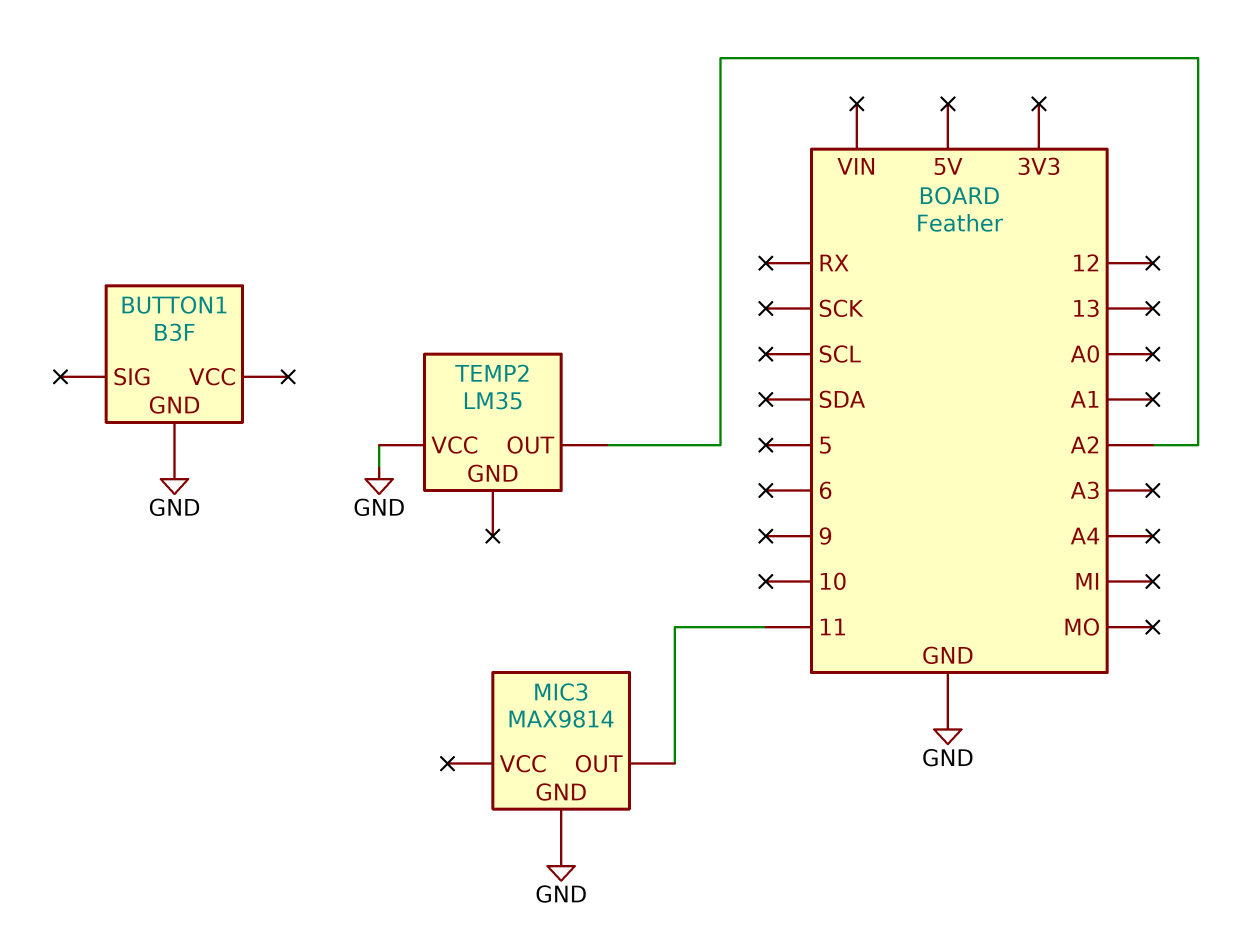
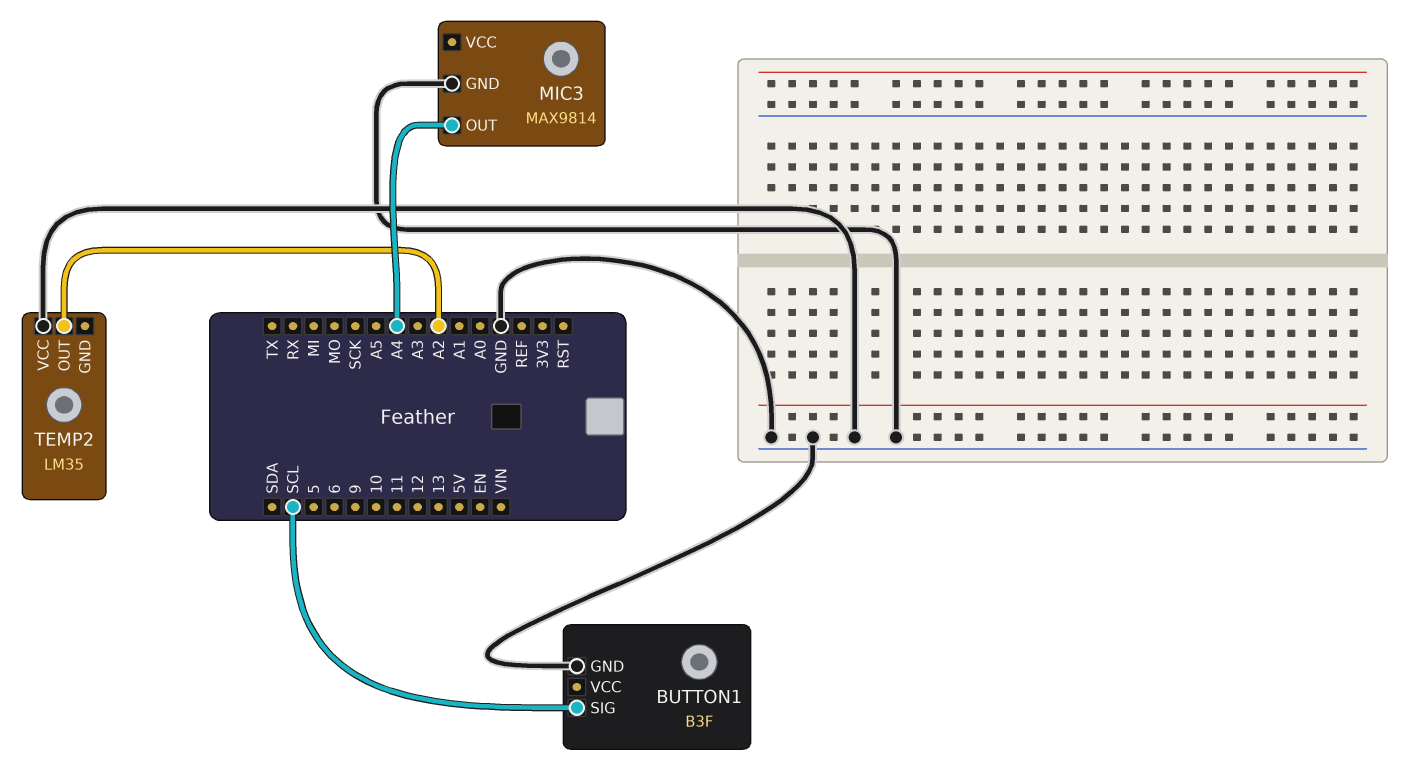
BUTTON1 pin SIG: none -> SCL
MIC3 pin OUT: 11 -> A4

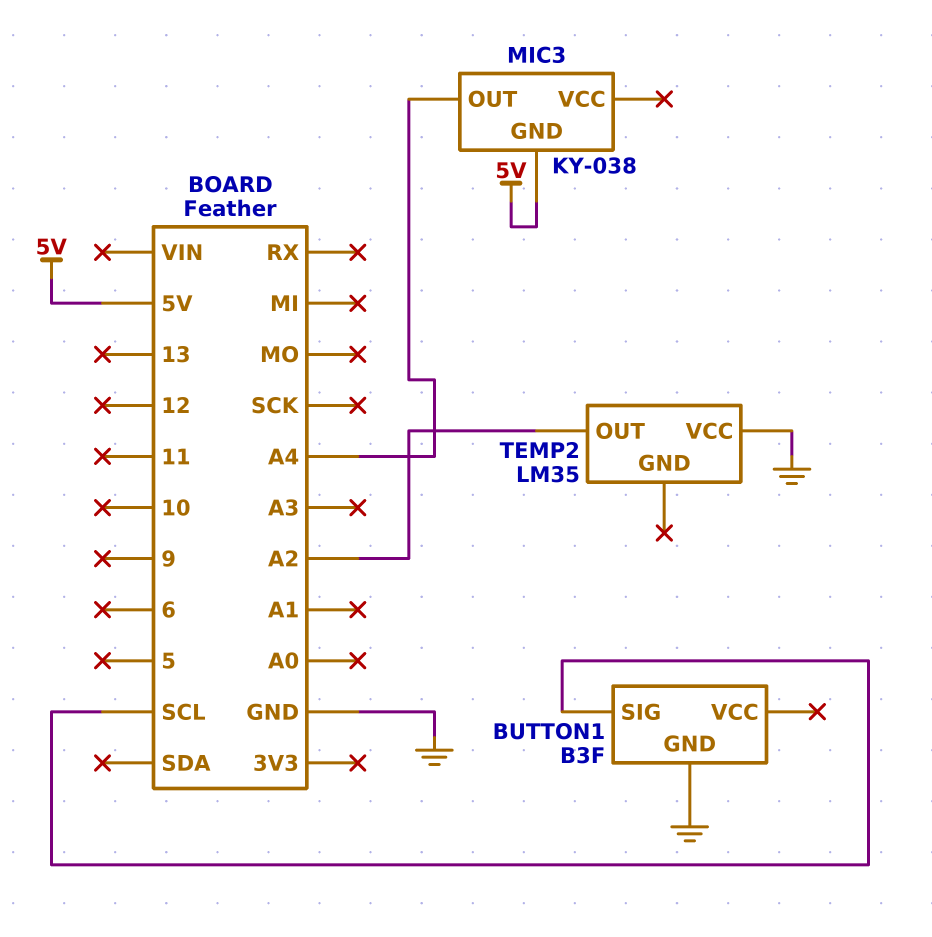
MIC3: MAX9814 -> KY-038
MIC3 pin GND: GND -> 5V

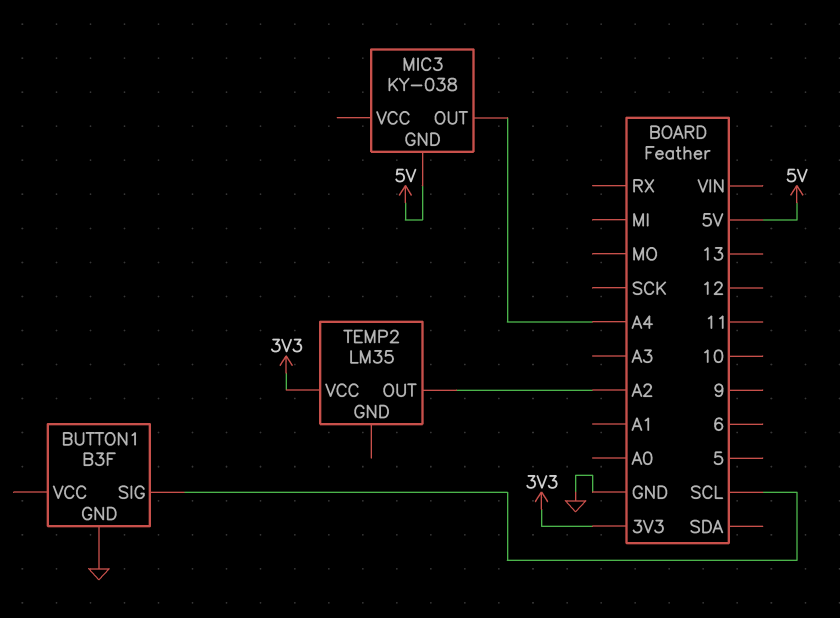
TEMP2 pin VCC: GND -> 3V3

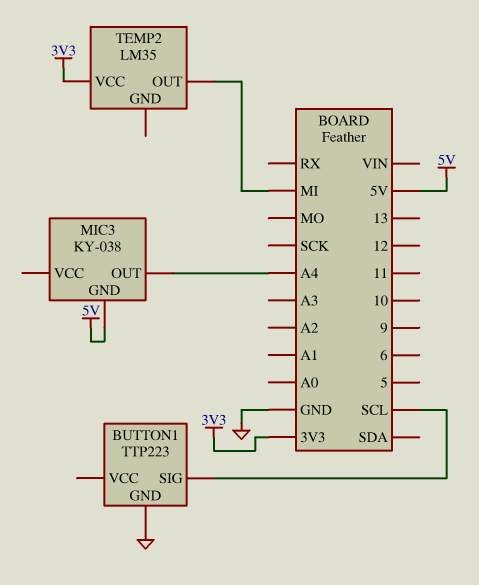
BUTTON1: B3F -> TTP223
TEMP2 pin OUT: A2 -> MI

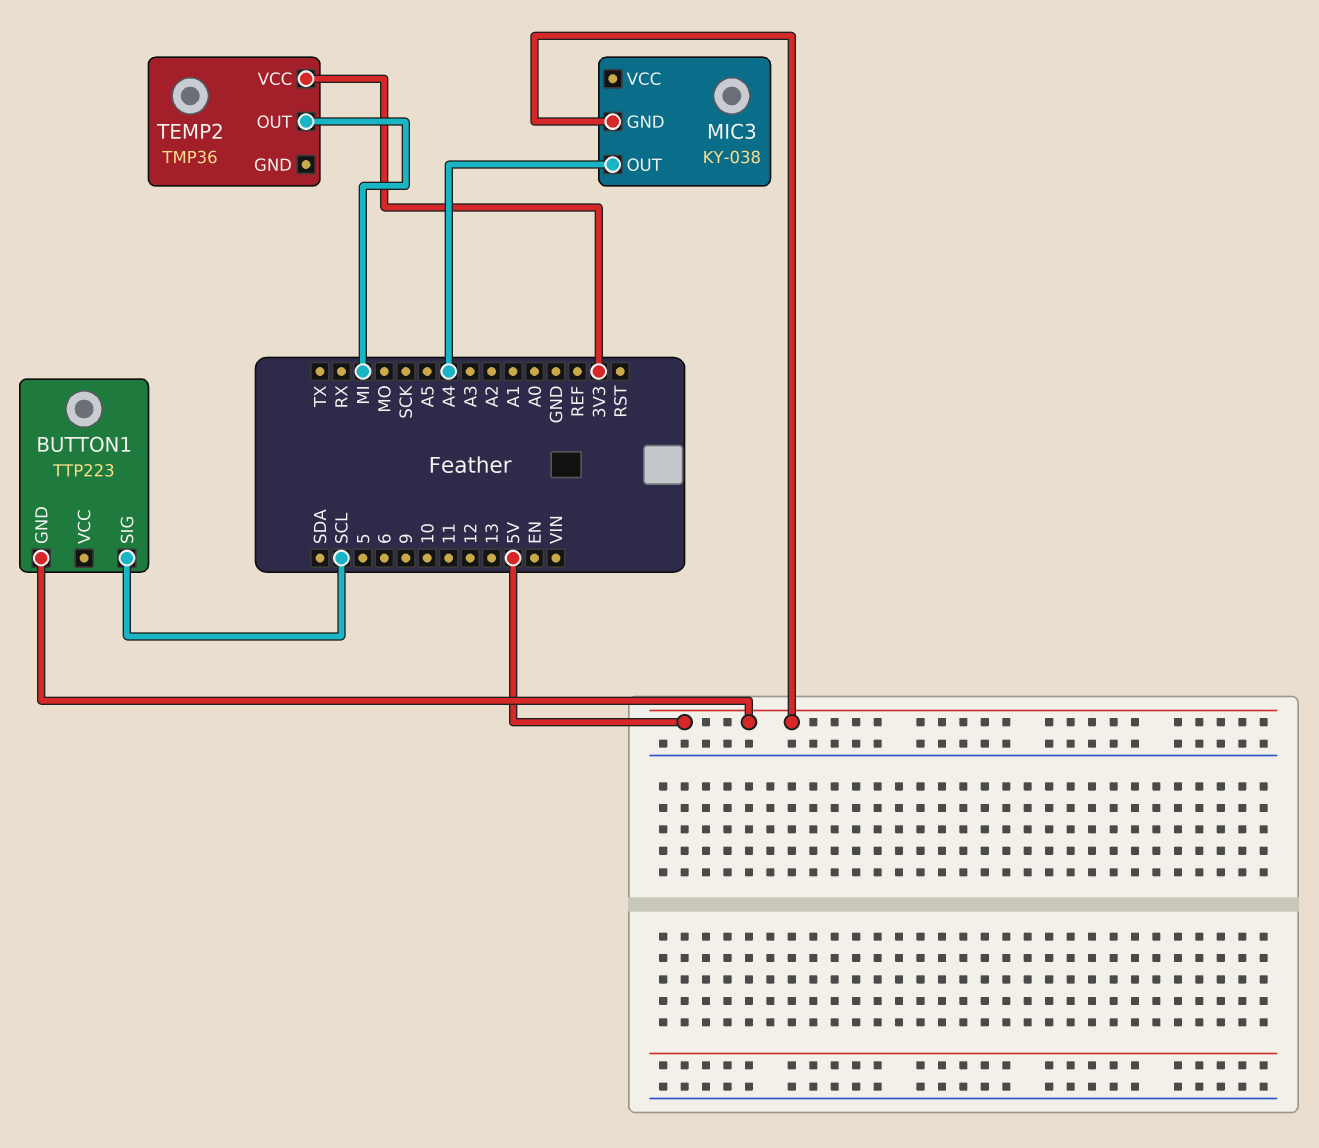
BUTTON1 pin GND: GND -> 5V
TEMP2: LM35 -> TMP36

